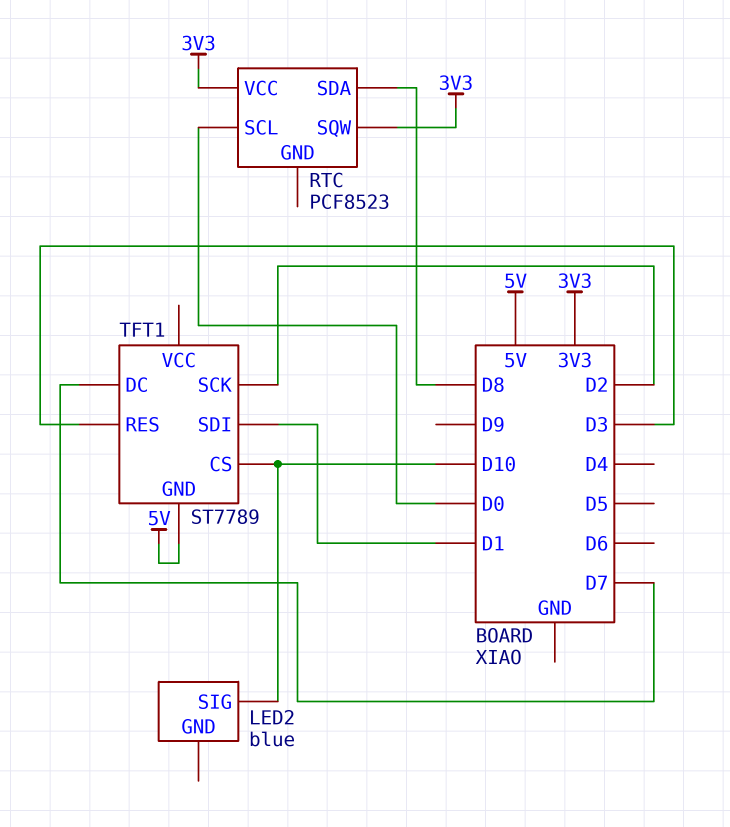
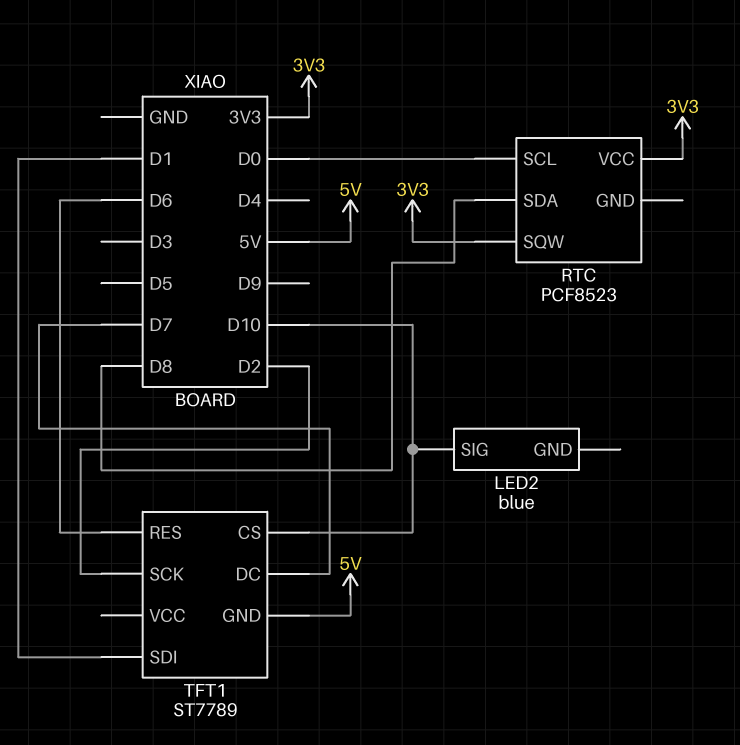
TFT1 pin RES: D3 -> D6

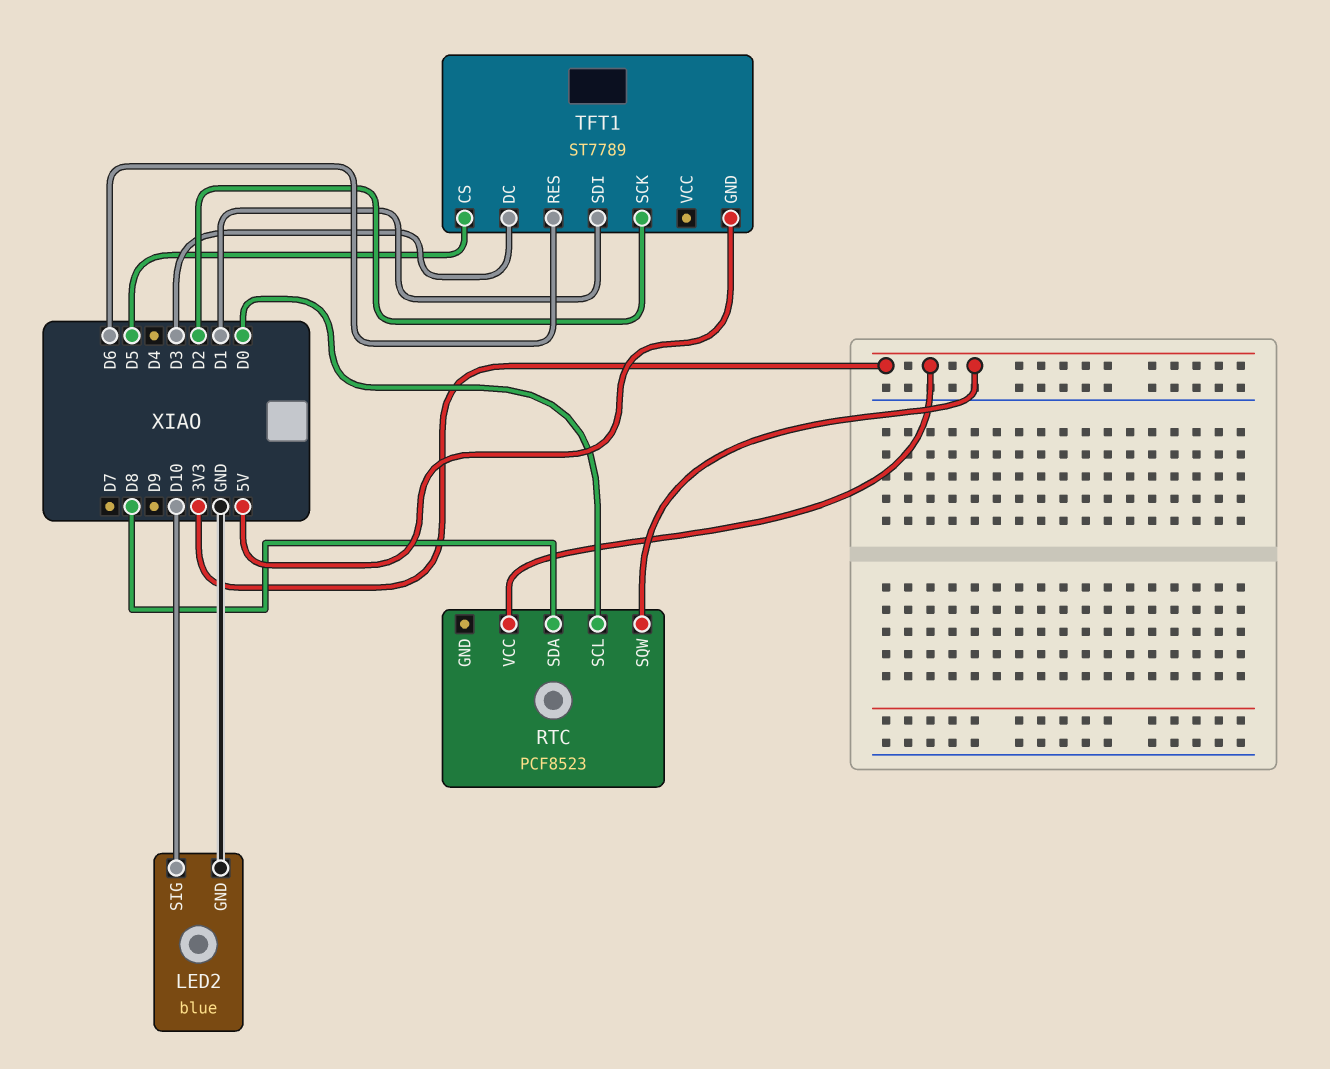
LED2 pin GND: none -> GND
TFT1 pin CS: D10 -> D5
TFT1 pin DC: D7 -> D3

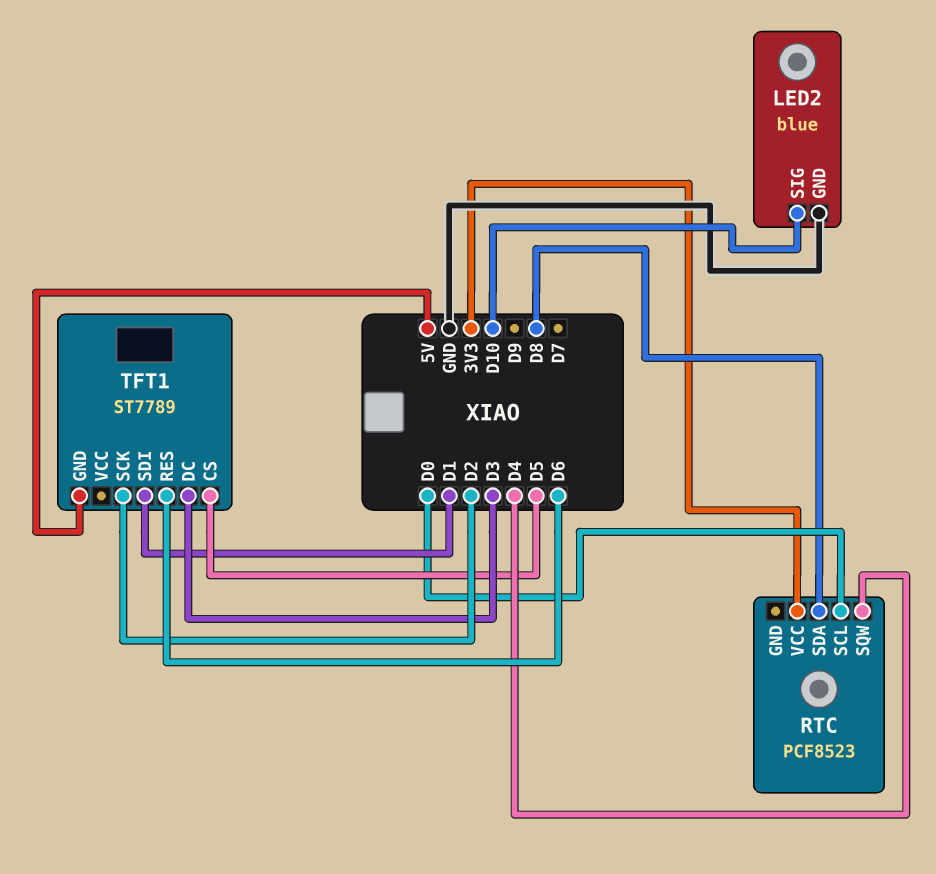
RTC pin SQW: 3V3 -> D4

